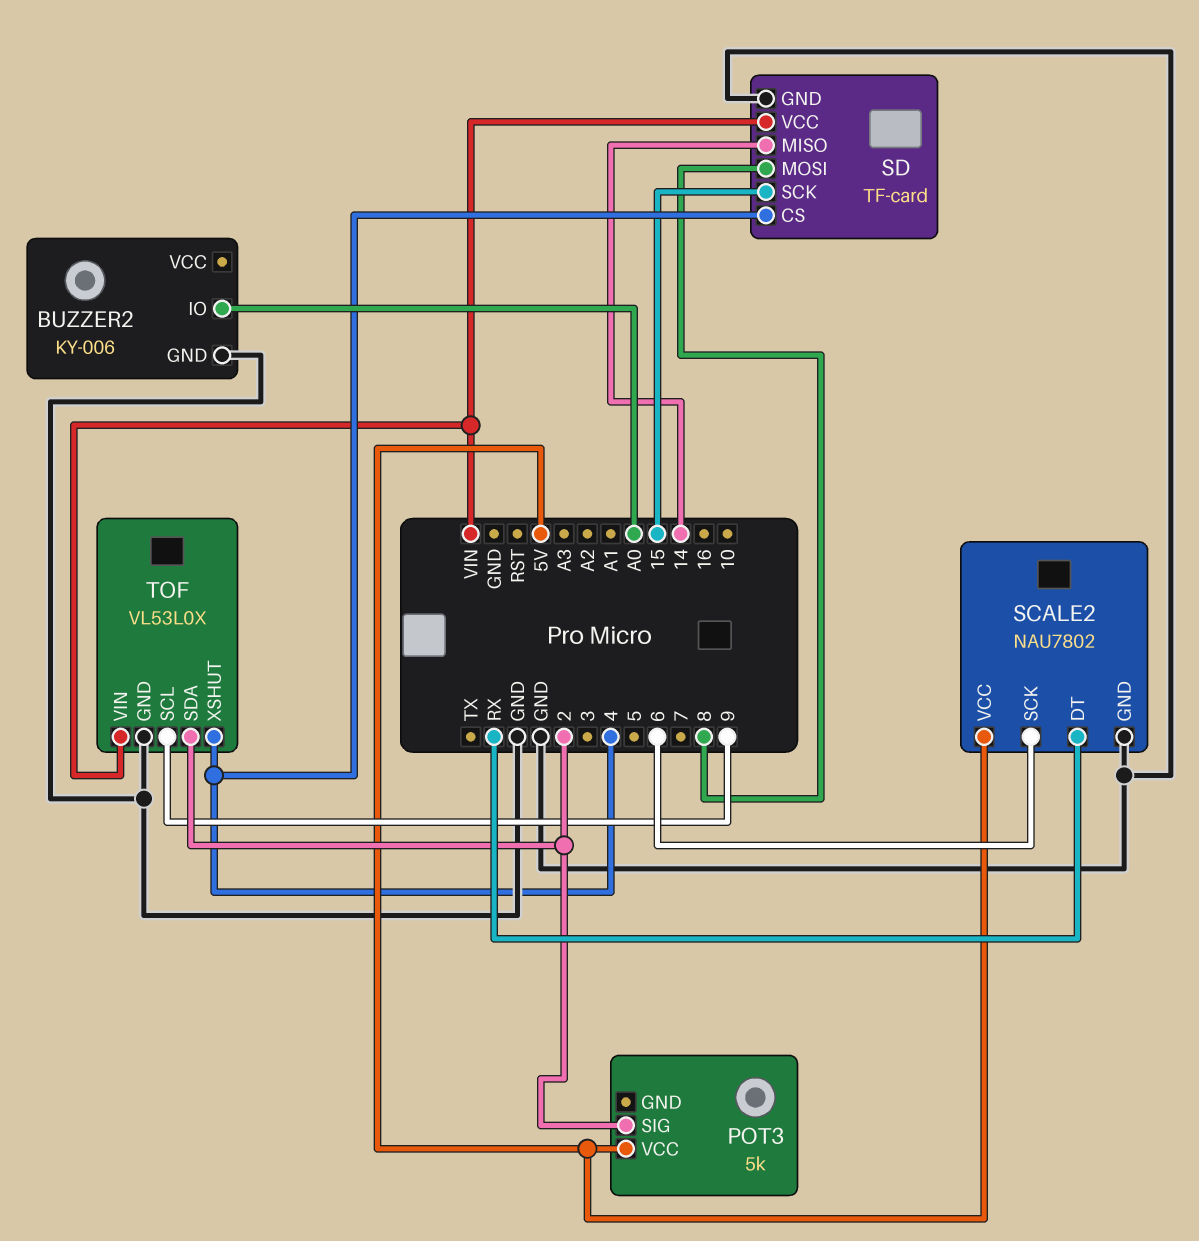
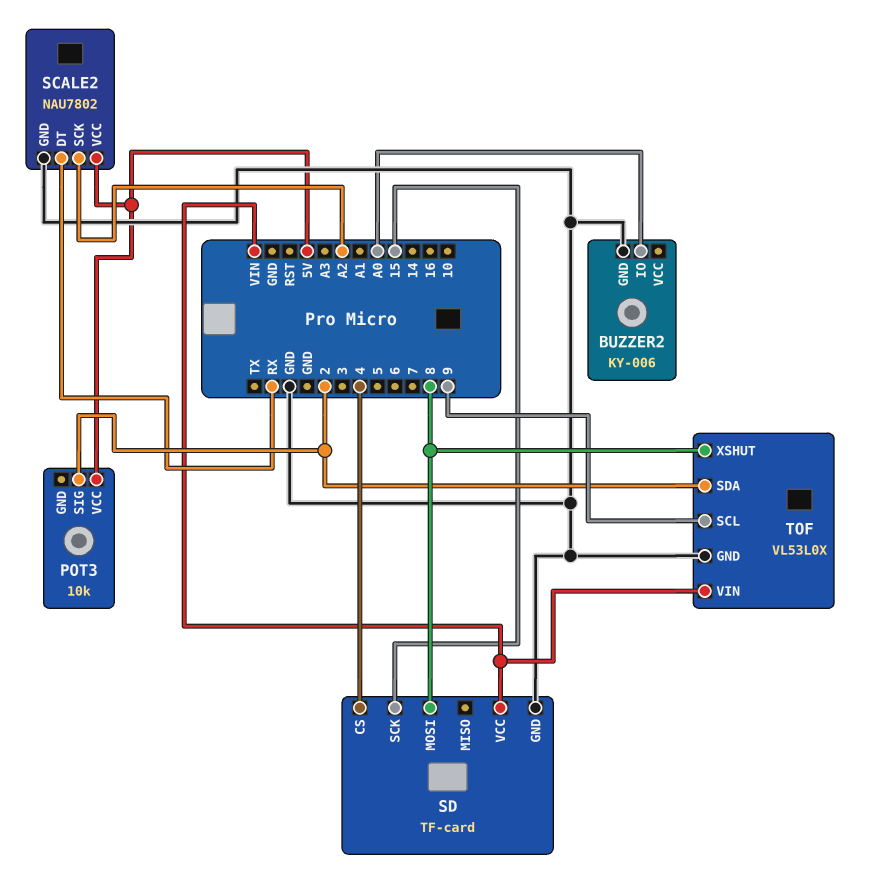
POT3: 5k -> 10k
SCALE2 pin SCK: 6 -> A2
SD pin MISO: 14 -> none
TOF pin XSHUT: 4 -> 8

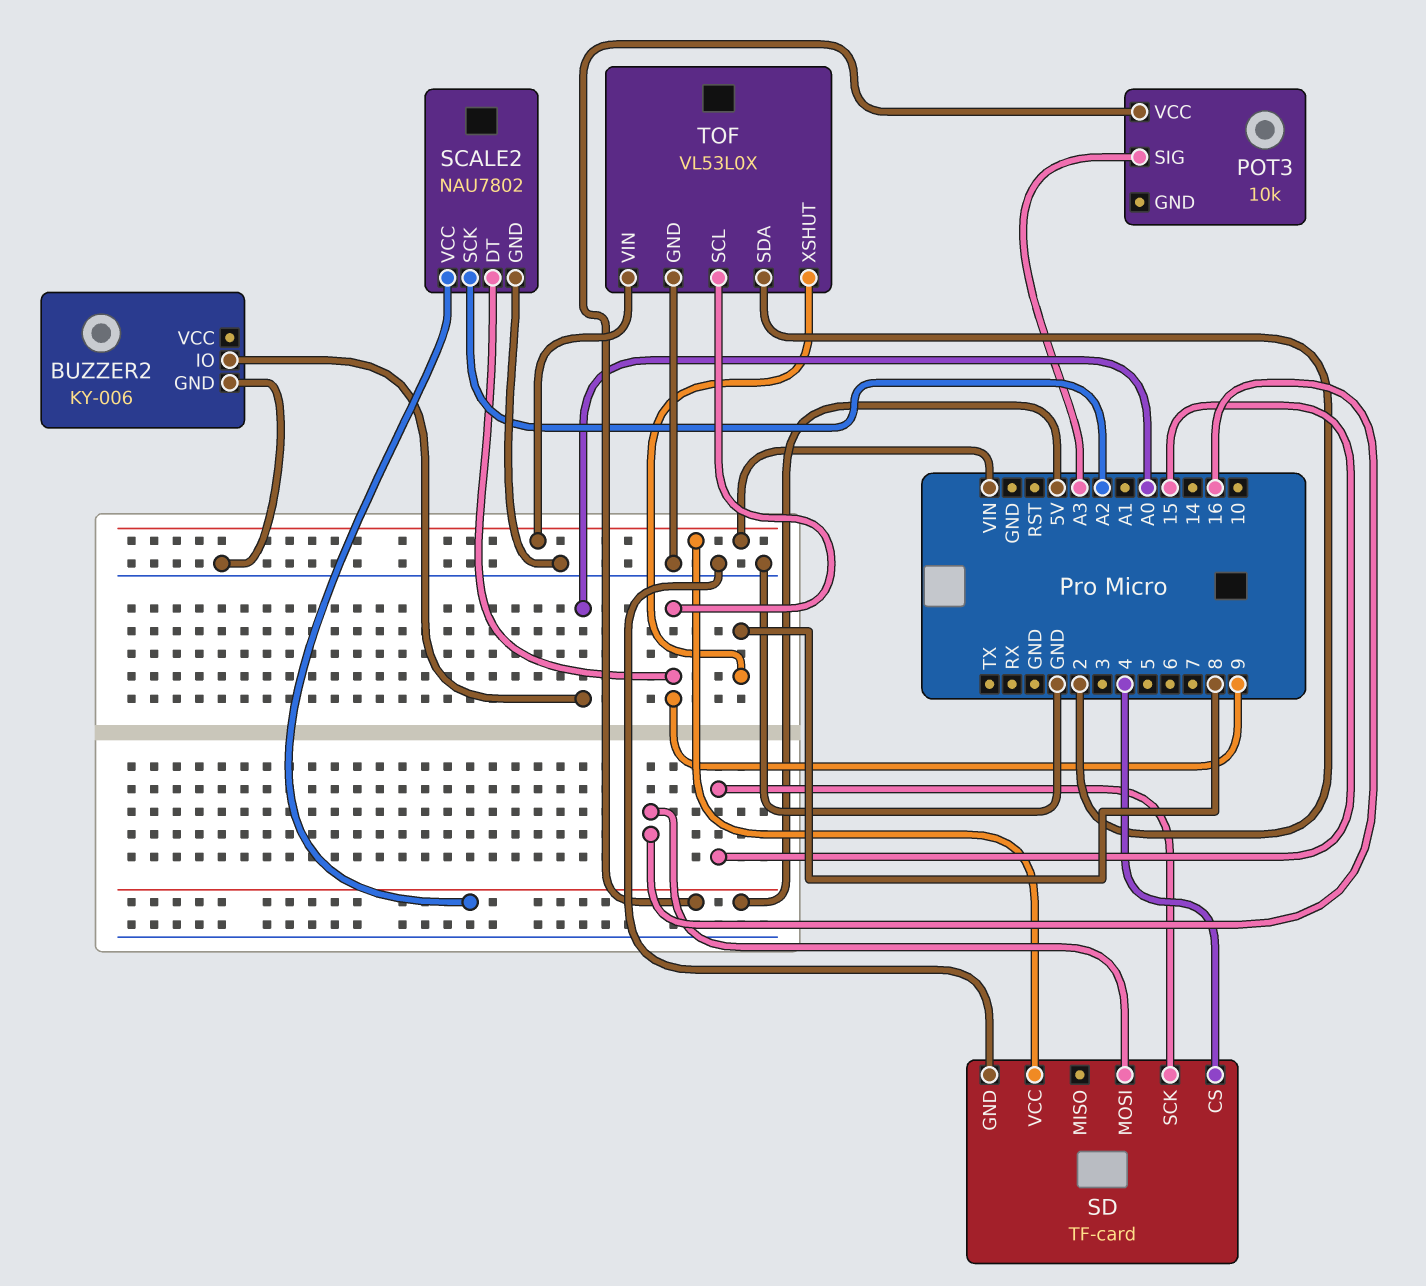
POT3 pin SIG: 2 -> A3
SCALE2 pin DT: RX -> 9
SD pin MOSI: 8 -> 16

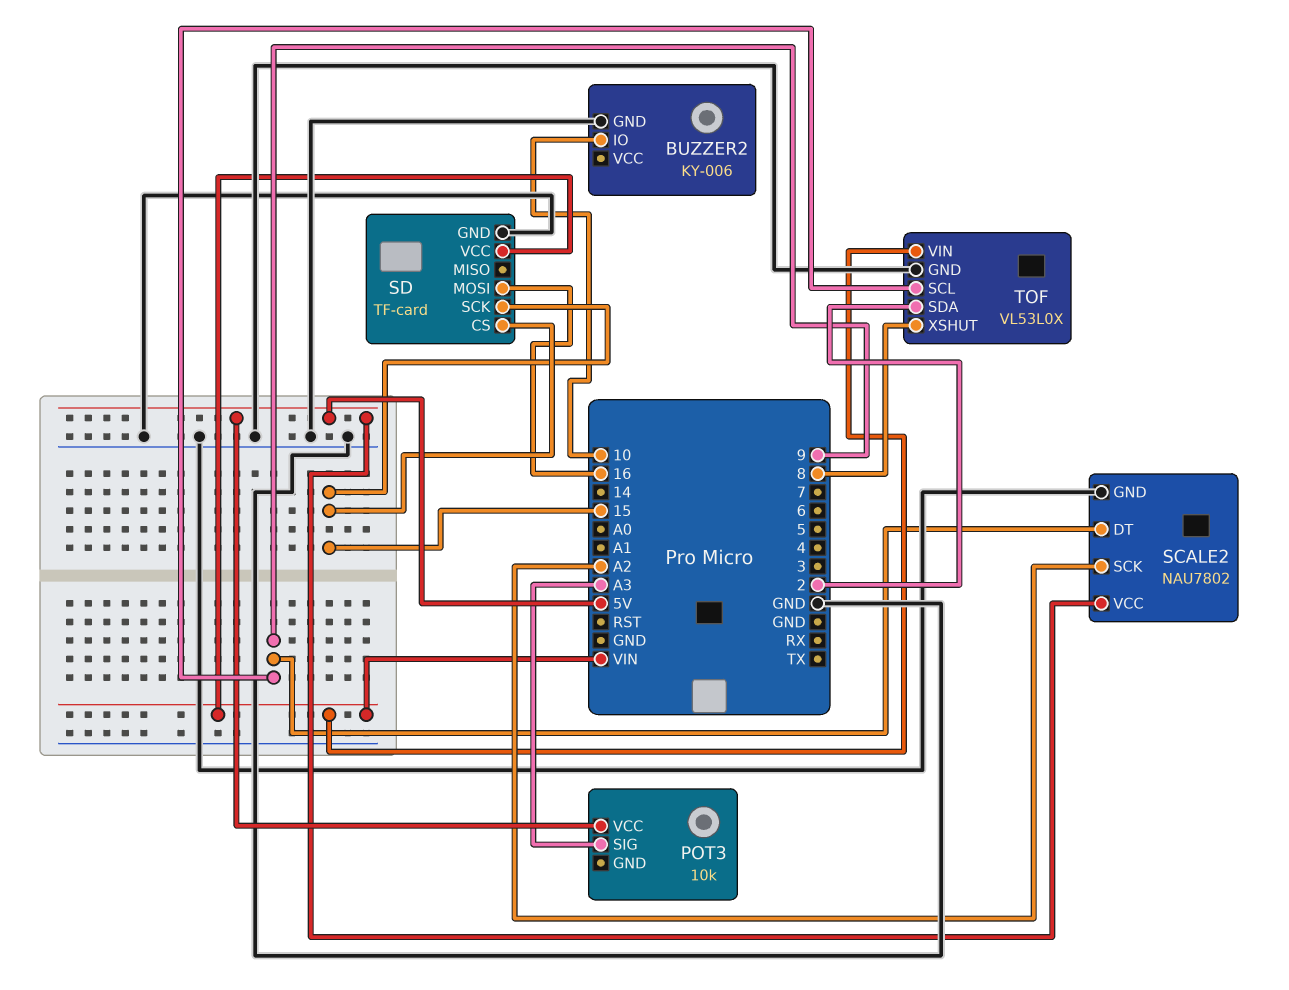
BUZZER2 pin IO: A0 -> 10
SD pin CS: 4 -> 15

